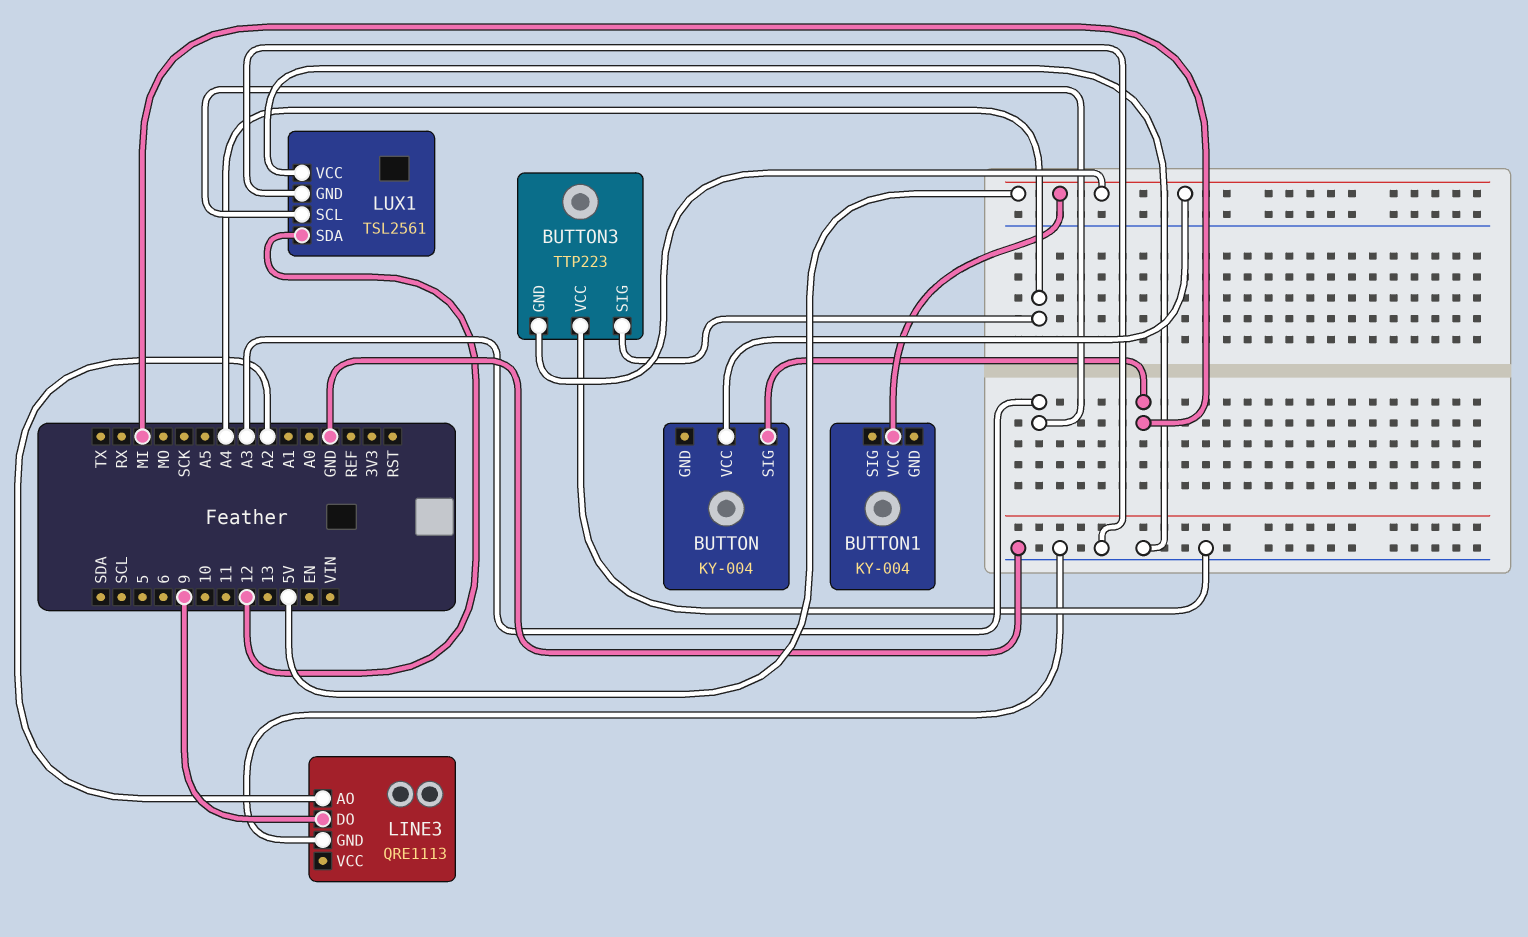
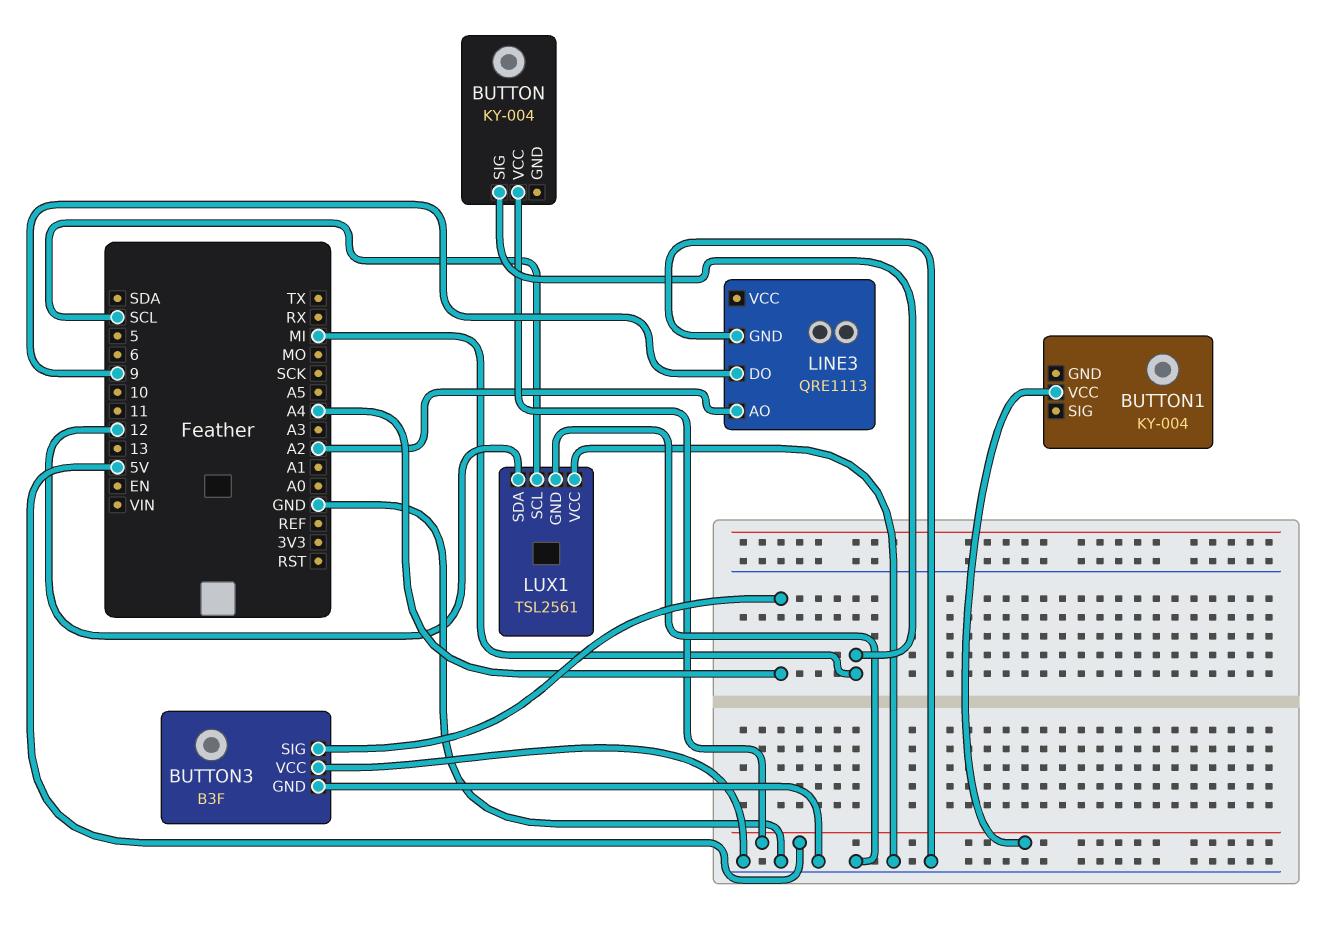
BUTTON3: TTP223 -> B3F
BUTTON3 pin GND: 5V -> GND
LUX1 pin SCL: A3 -> SCL

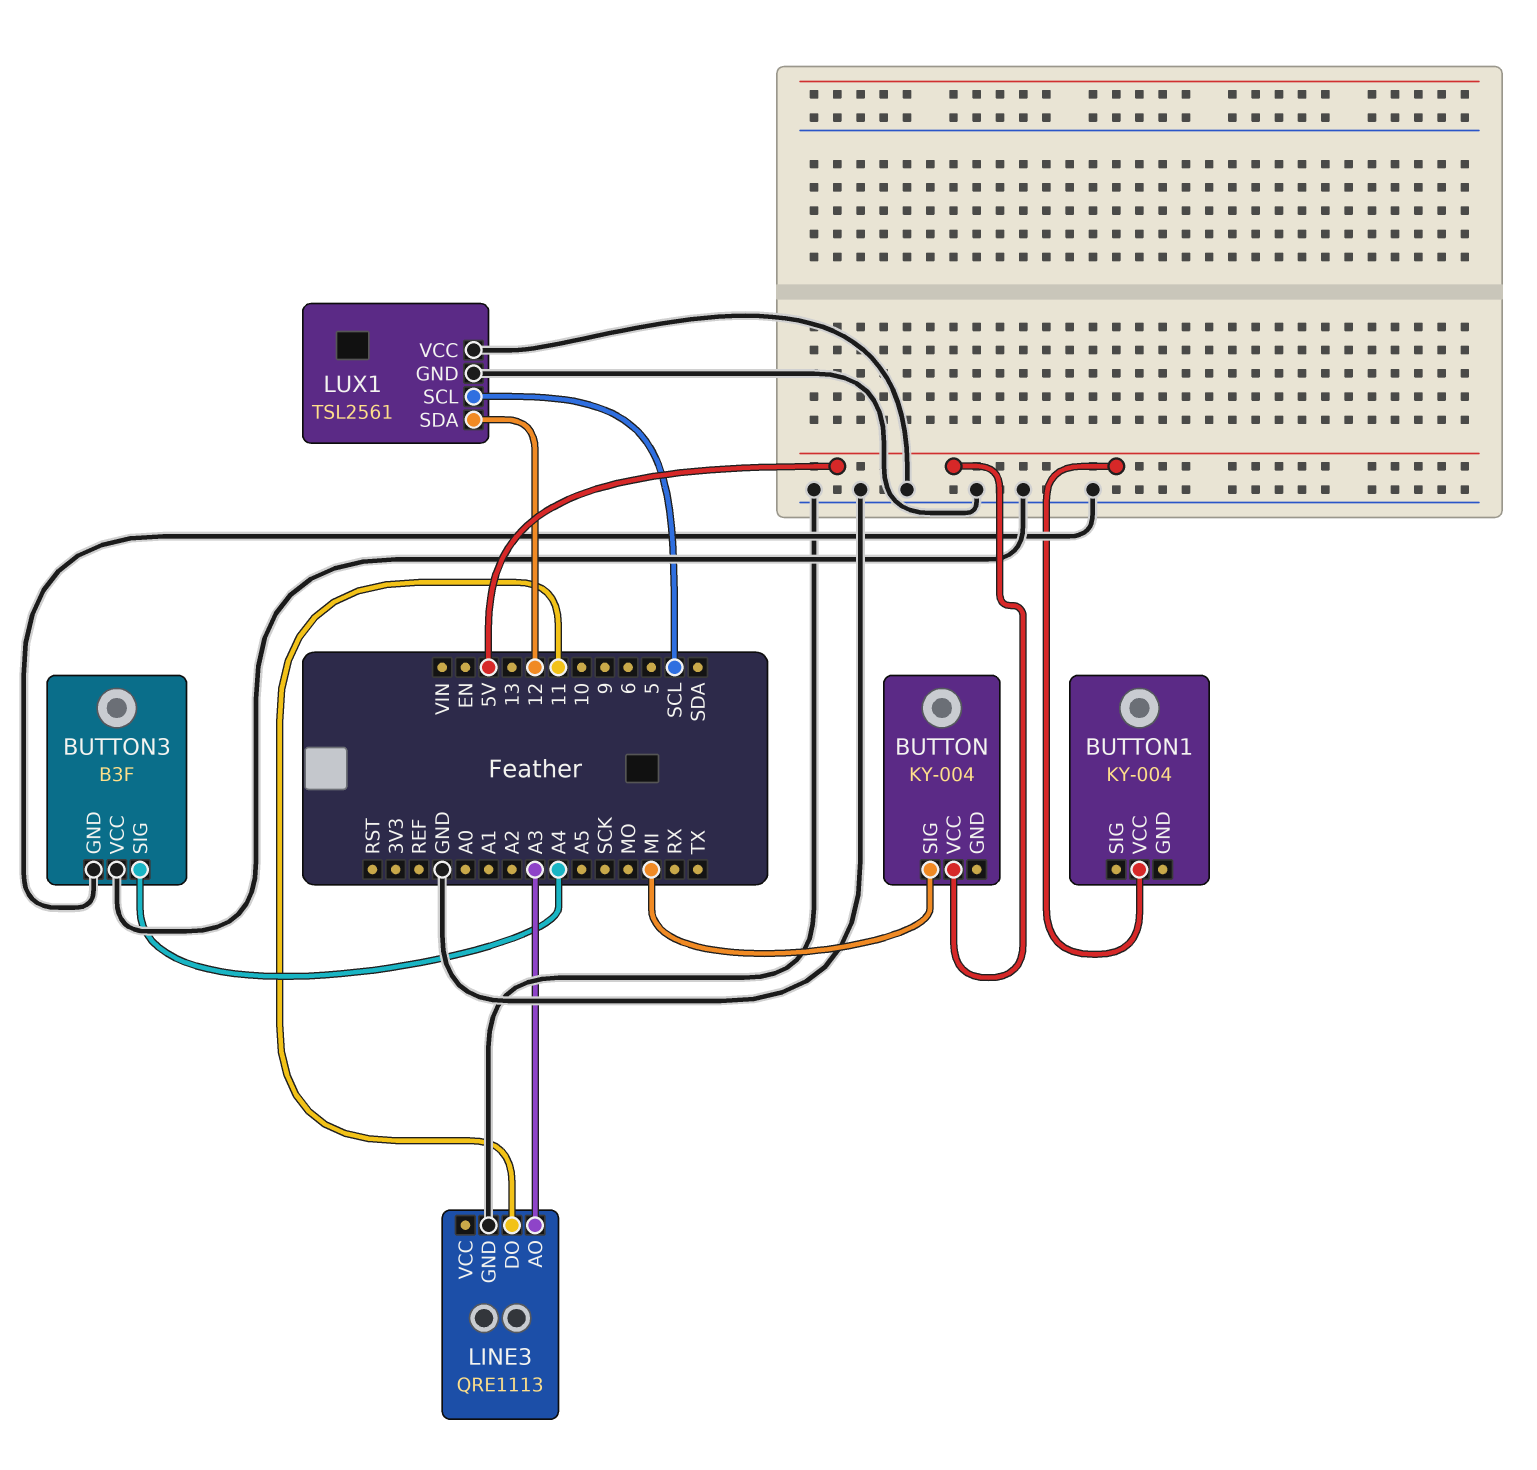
LINE3 pin AO: A2 -> A3
LINE3 pin DO: 9 -> 11

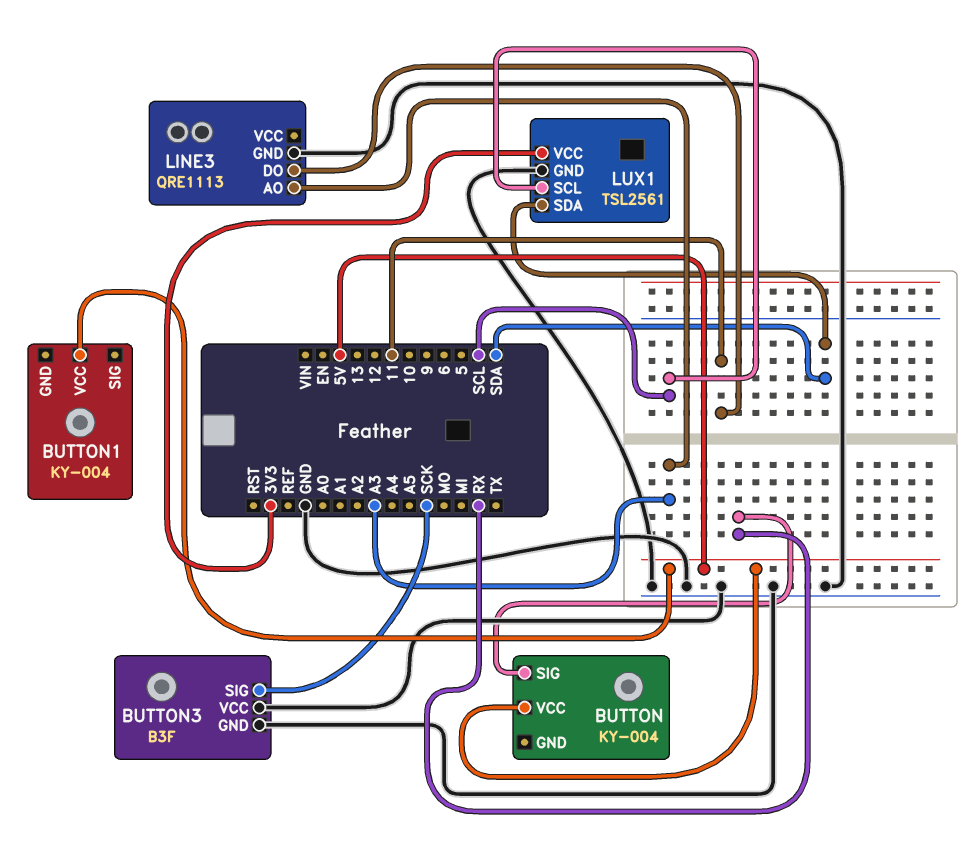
BUTTON pin SIG: MI -> RX
BUTTON3 pin SIG: A4 -> SCK
LUX1 pin SDA: 12 -> SDA
LUX1 pin VCC: GND -> 3V3

